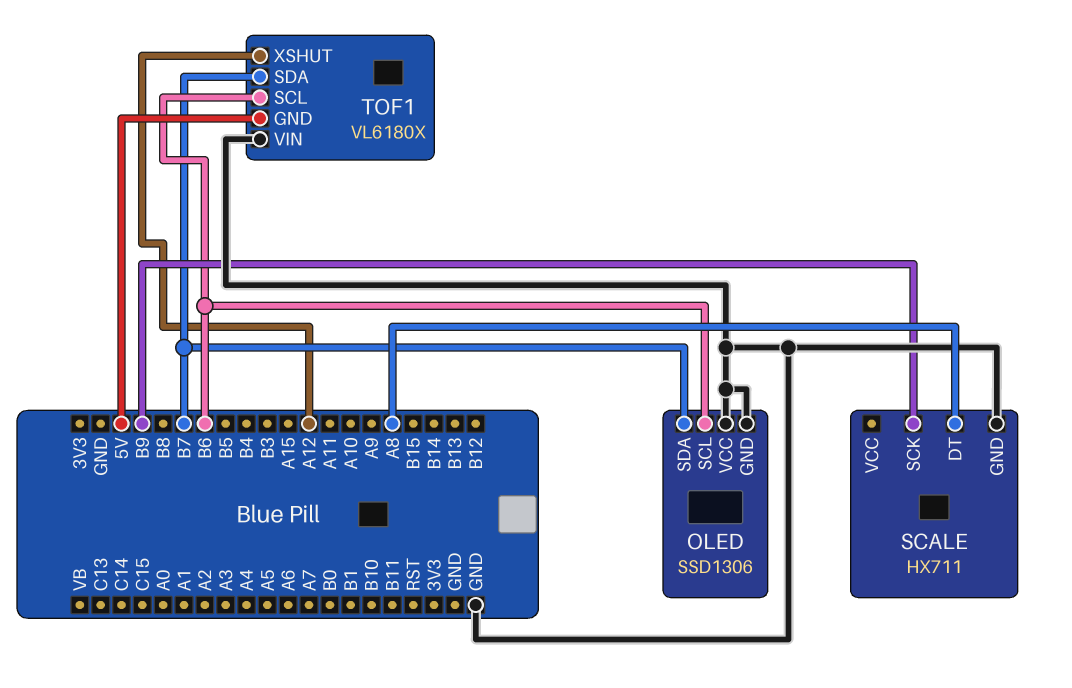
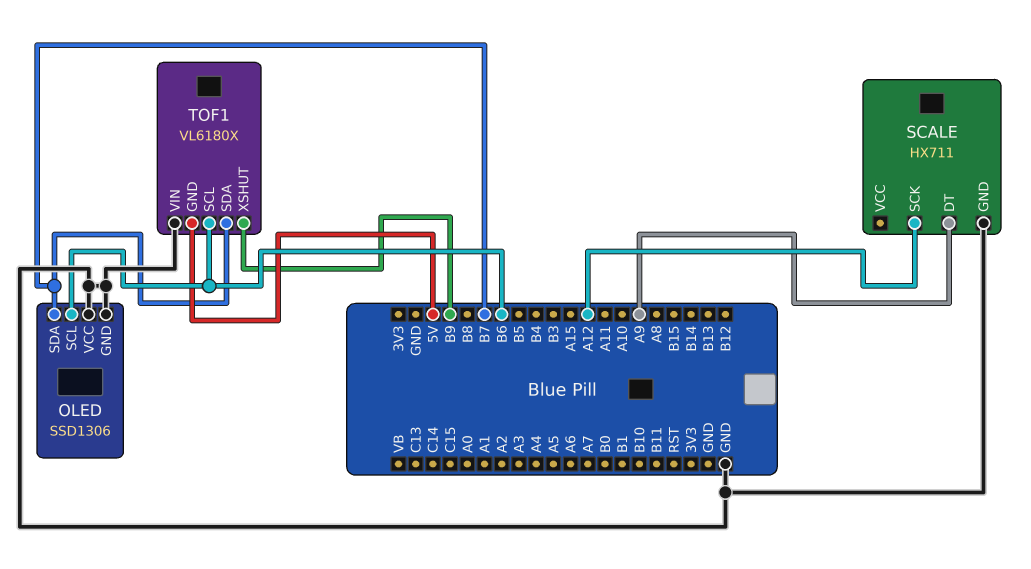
SCALE pin DT: A8 -> A9
SCALE pin SCK: B9 -> A12
TOF1 pin XSHUT: A12 -> B9

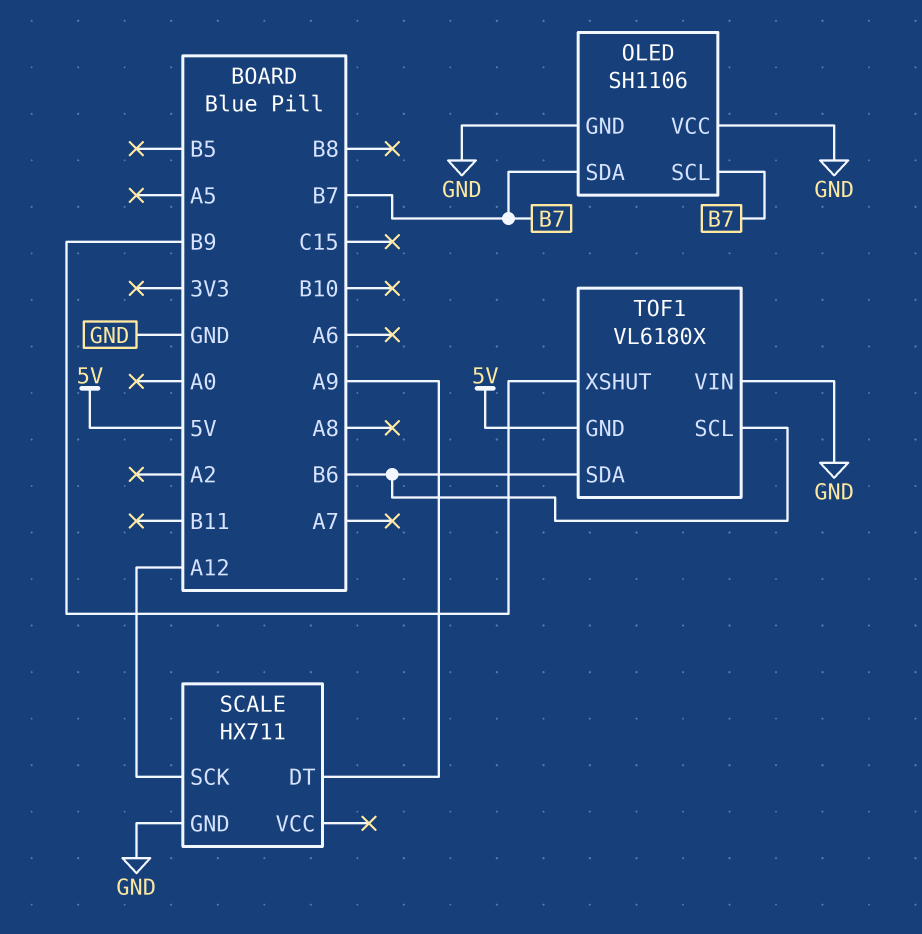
OLED: SSD1306 -> SH1106
OLED pin SCL: B6 -> B7
TOF1 pin SDA: B7 -> B6

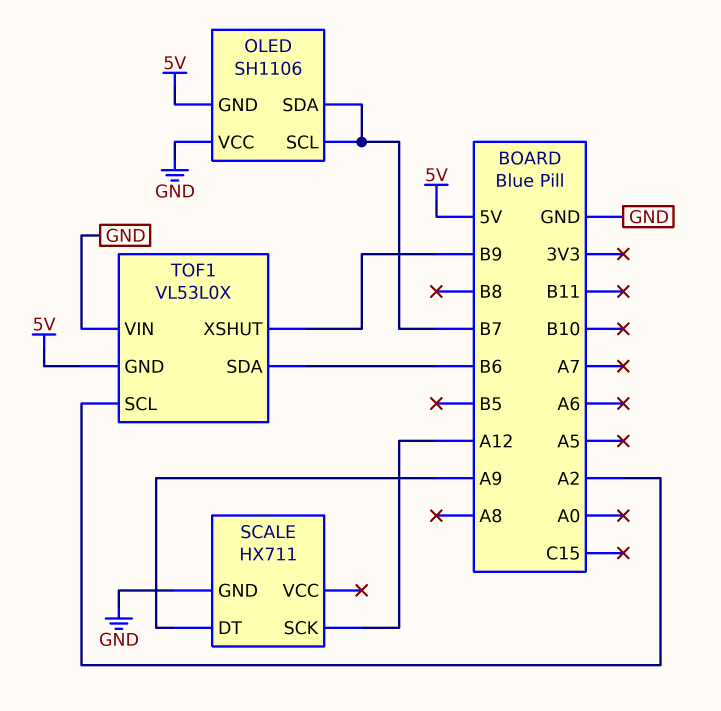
OLED pin GND: GND -> 5V
TOF1: VL6180X -> VL53L0X
TOF1 pin SCL: B6 -> A2

